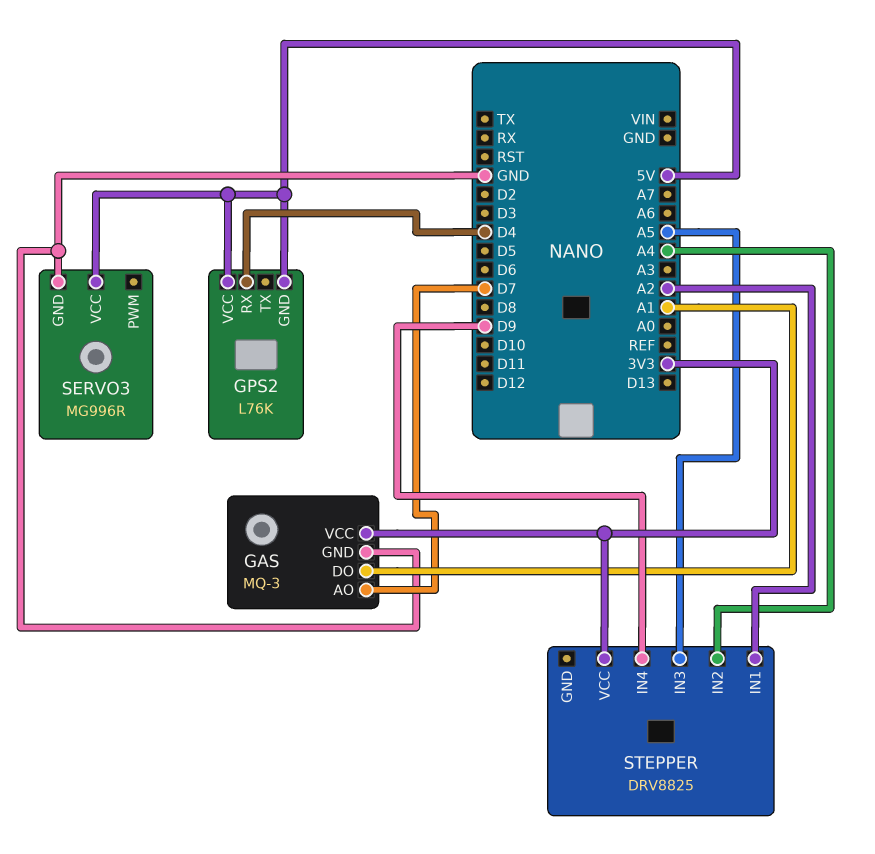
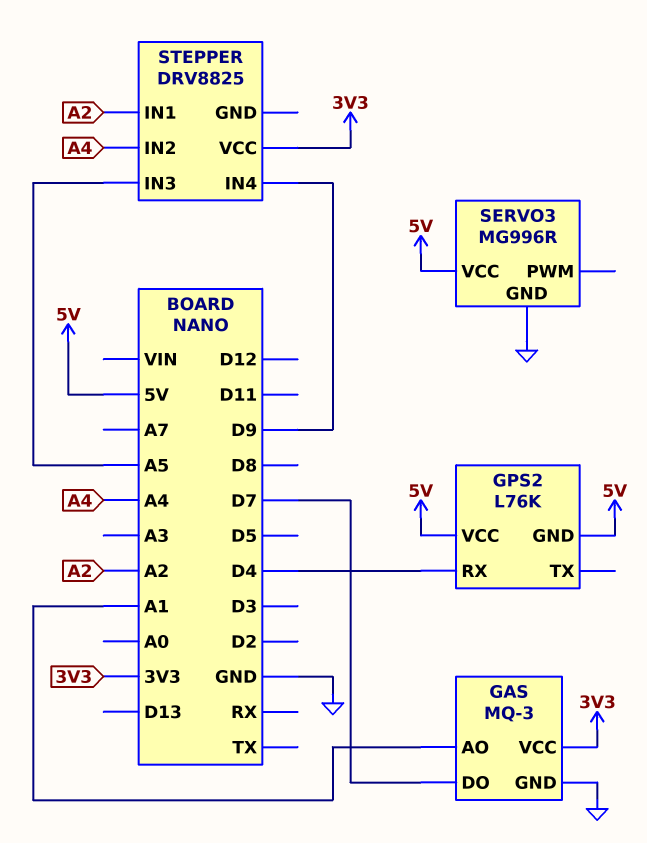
GAS pin AO: D7 -> A1
GAS pin DO: A1 -> D7

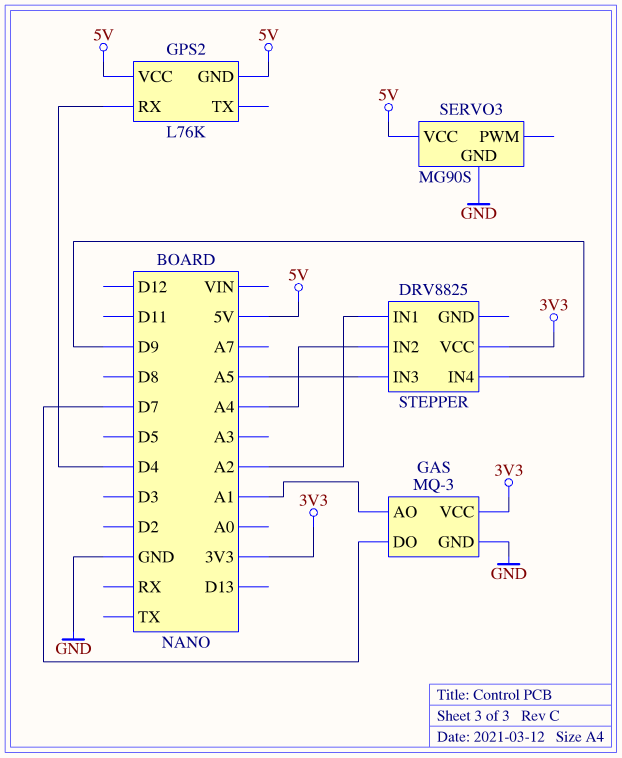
SERVO3: MG996R -> MG90S

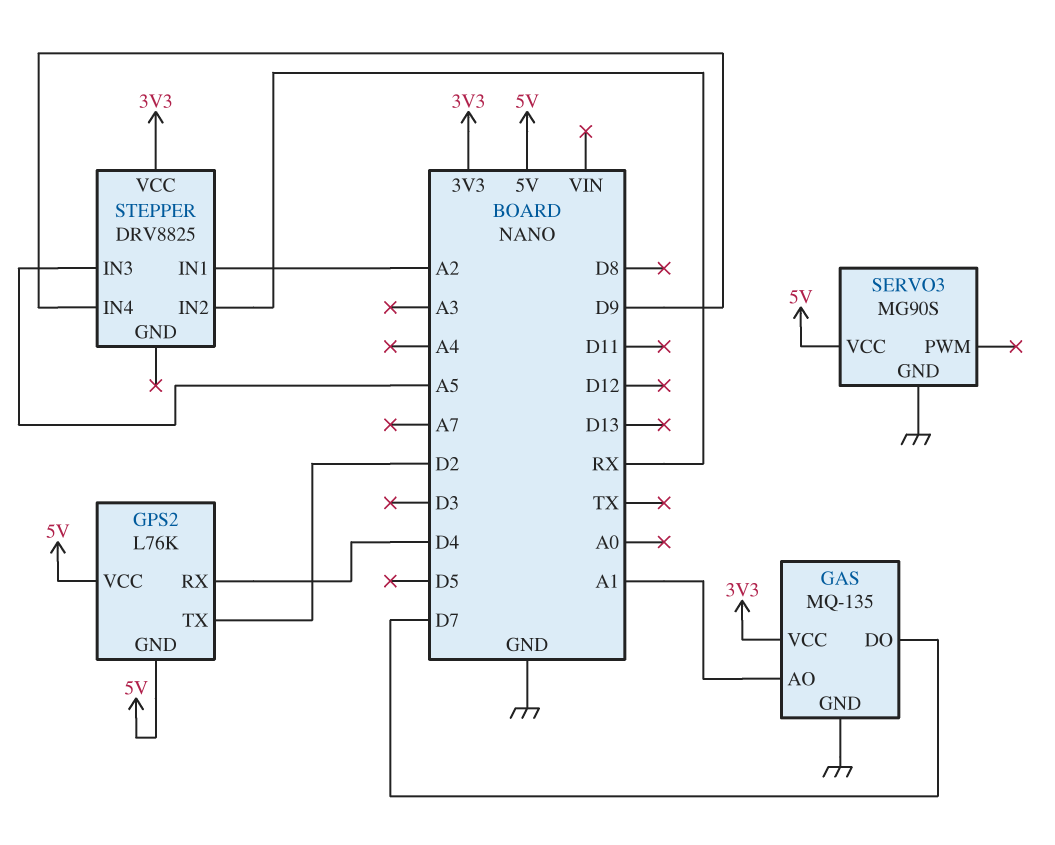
GAS: MQ-3 -> MQ-135
GPS2 pin TX: none -> D2
STEPPER pin IN2: A4 -> RX

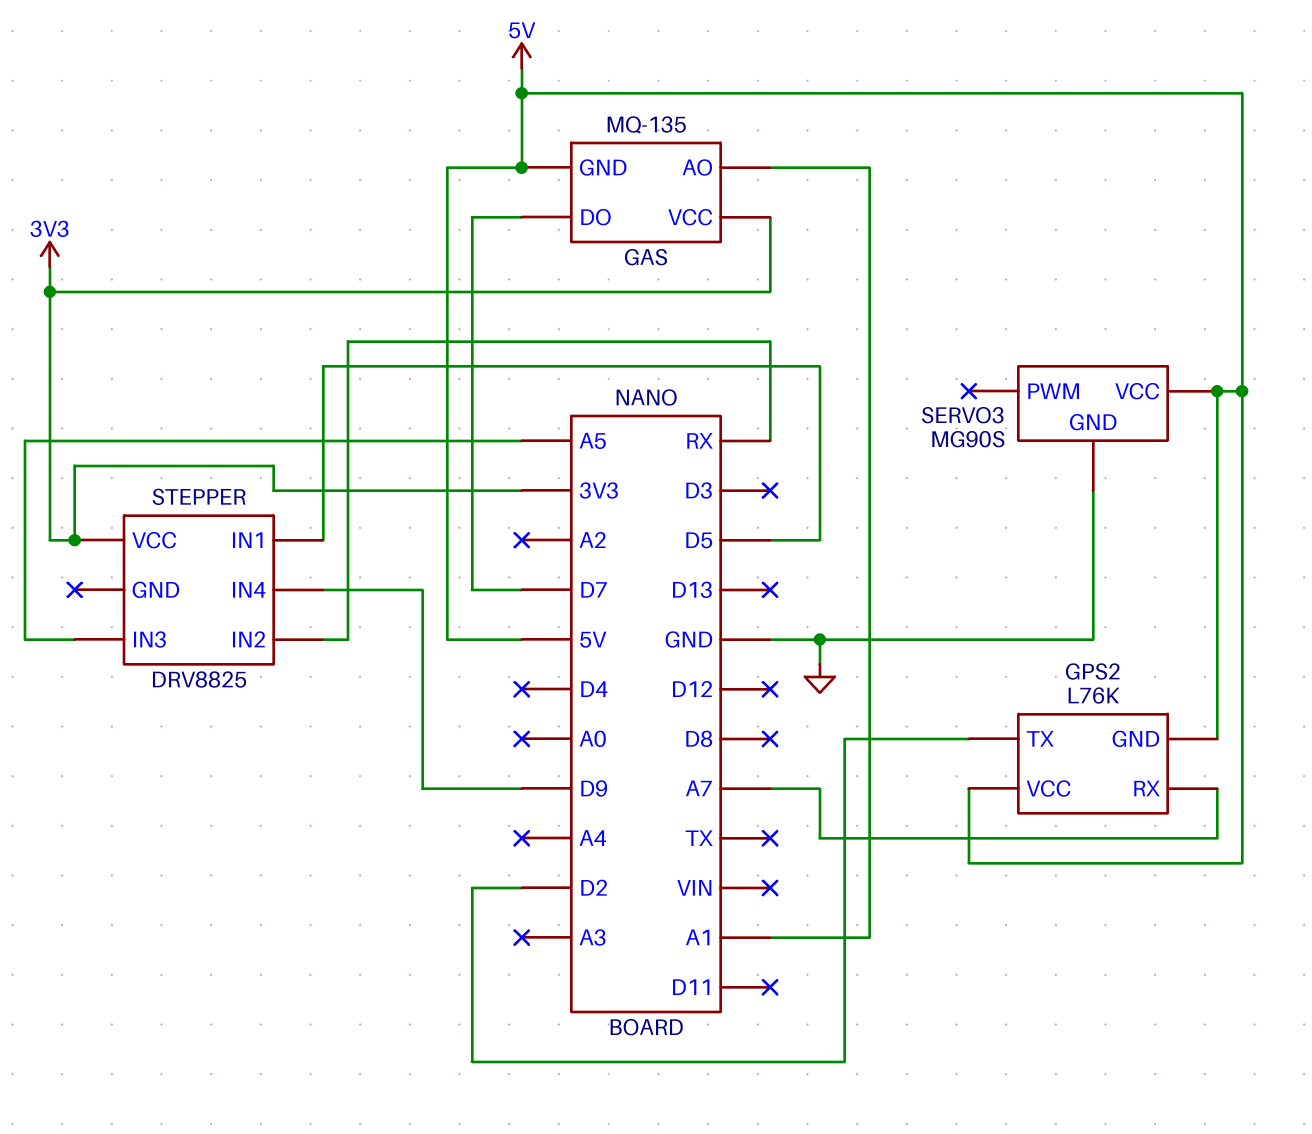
GAS pin GND: GND -> 5V
GPS2 pin RX: D4 -> A7
STEPPER pin IN1: A2 -> D5

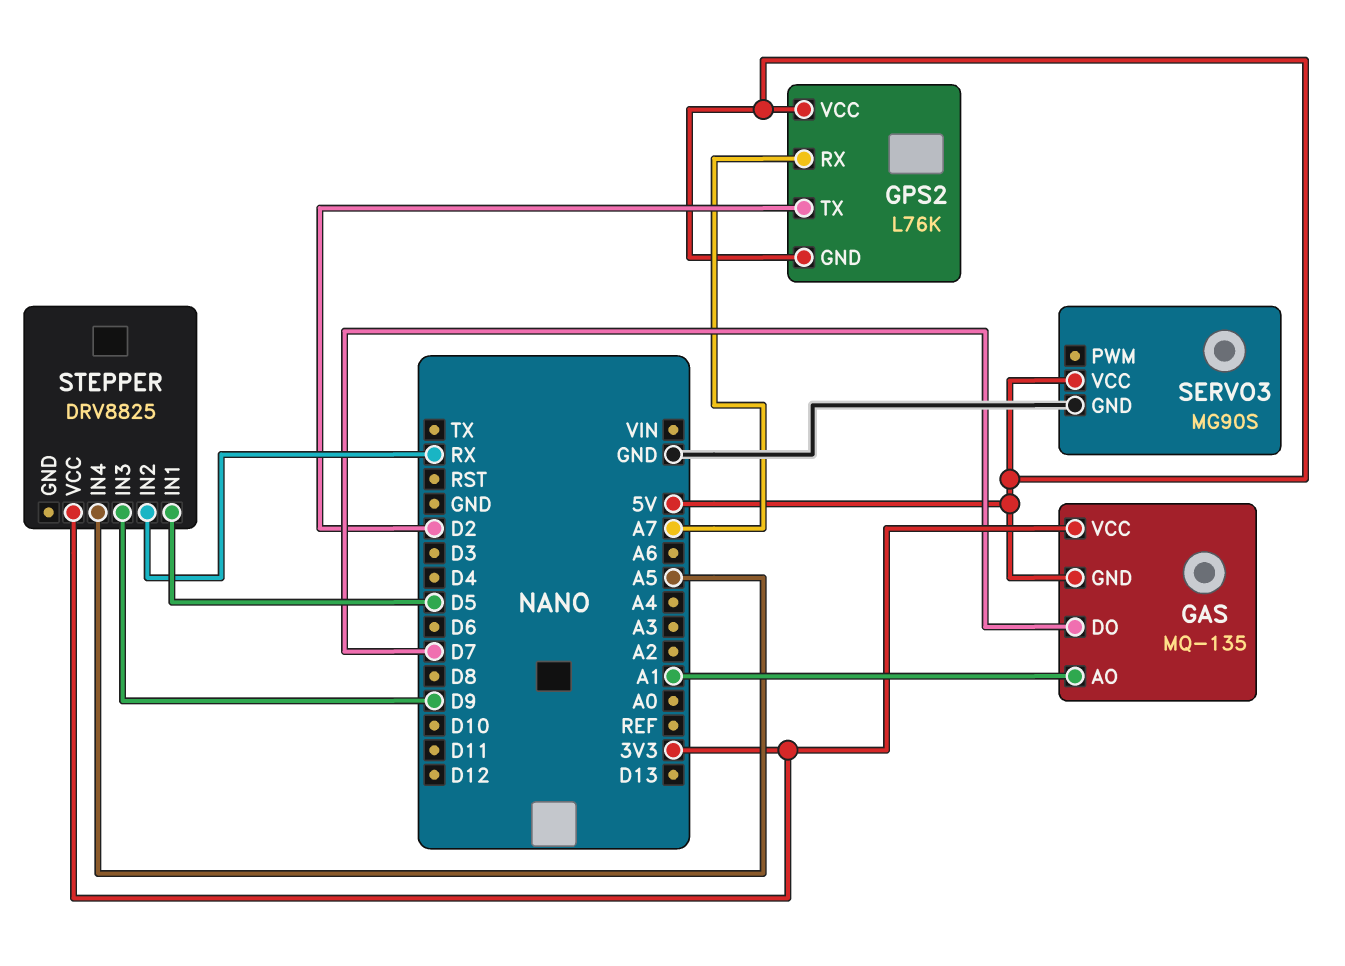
STEPPER pin IN3: A5 -> D9
STEPPER pin IN4: D9 -> A5

